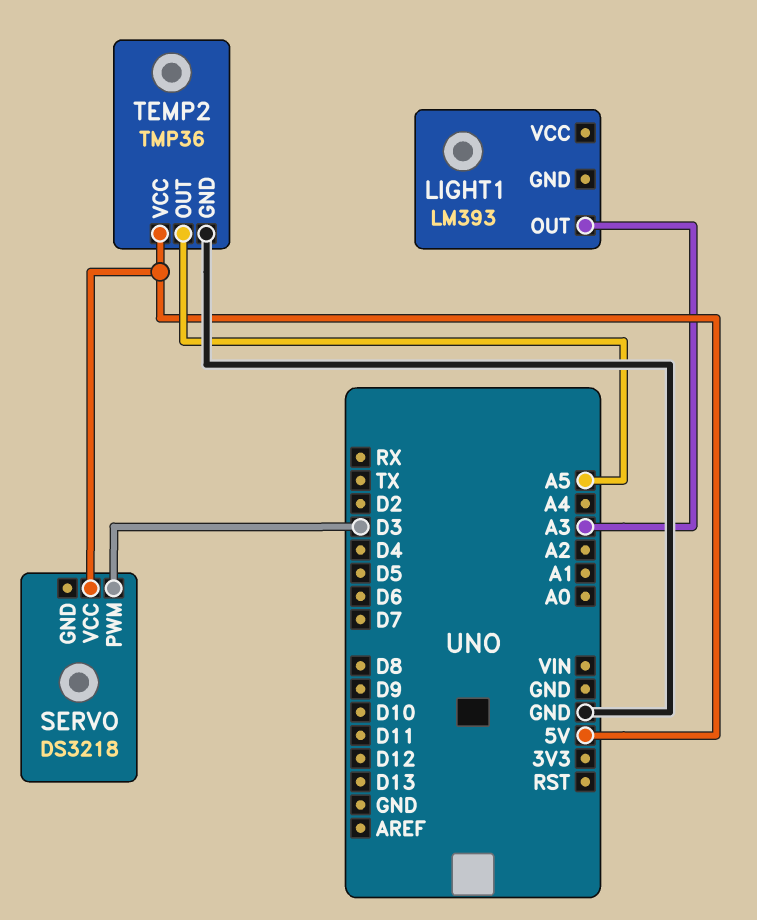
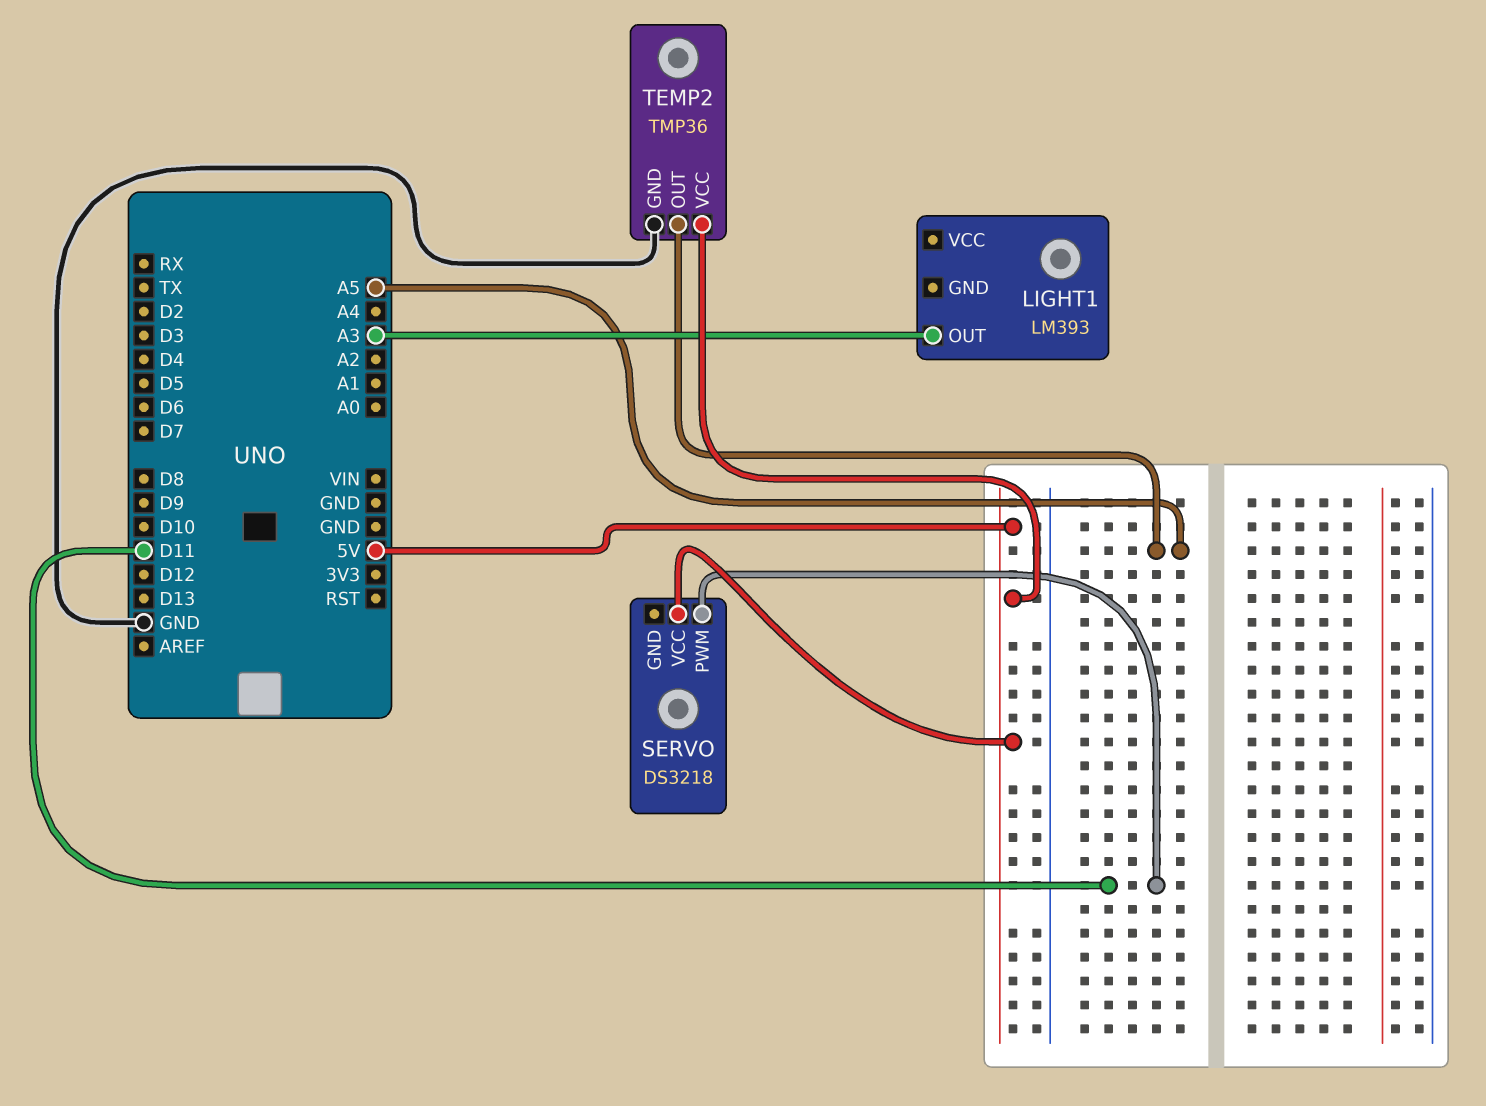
SERVO pin PWM: D3 -> D11

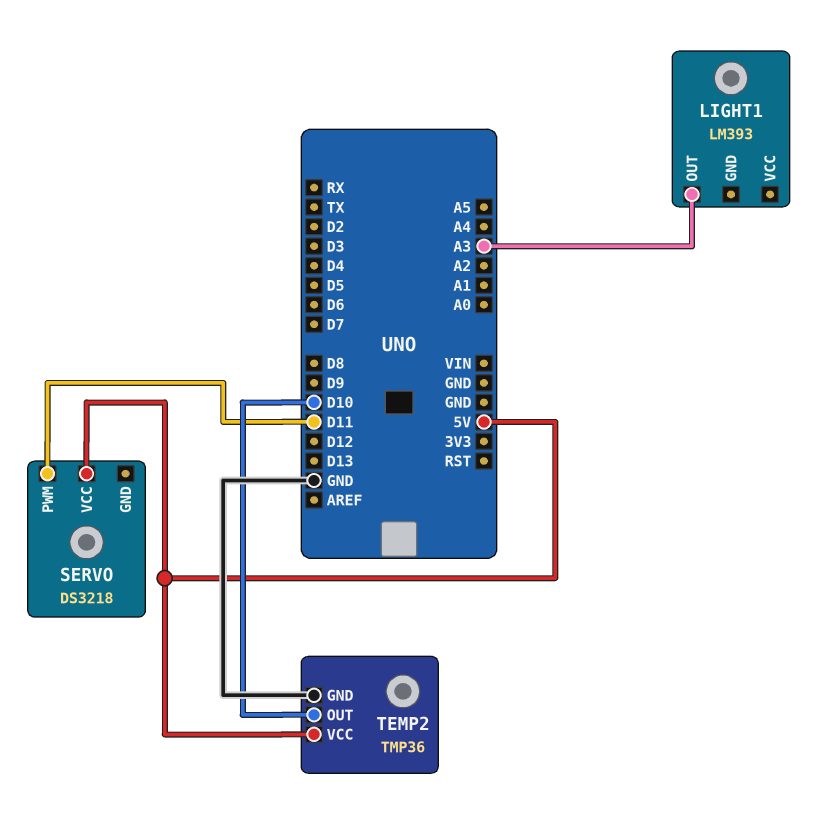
TEMP2 pin OUT: A5 -> D10

